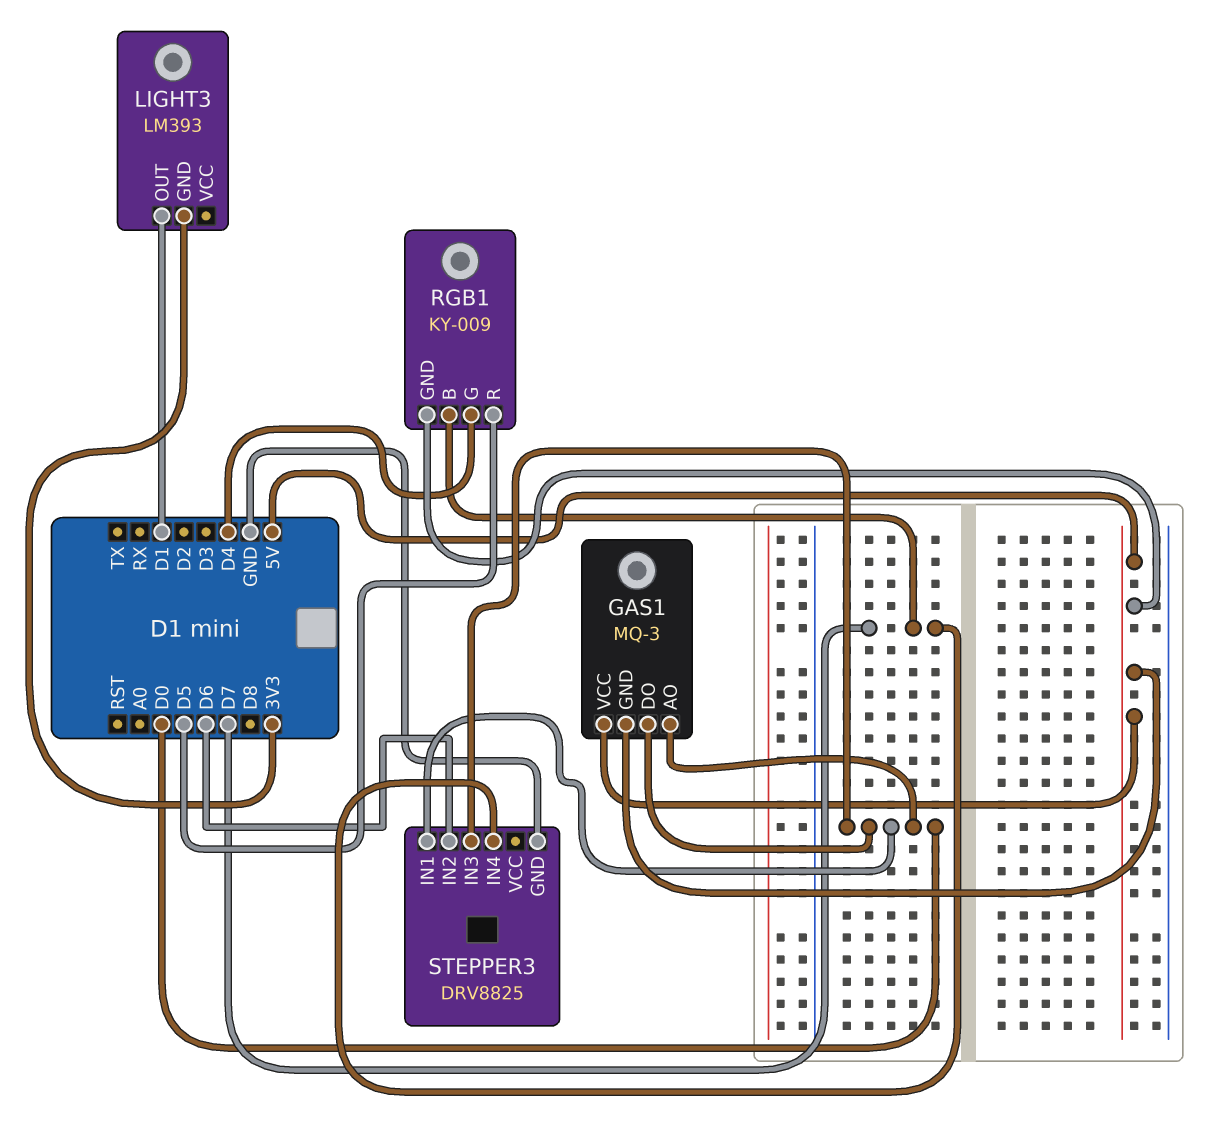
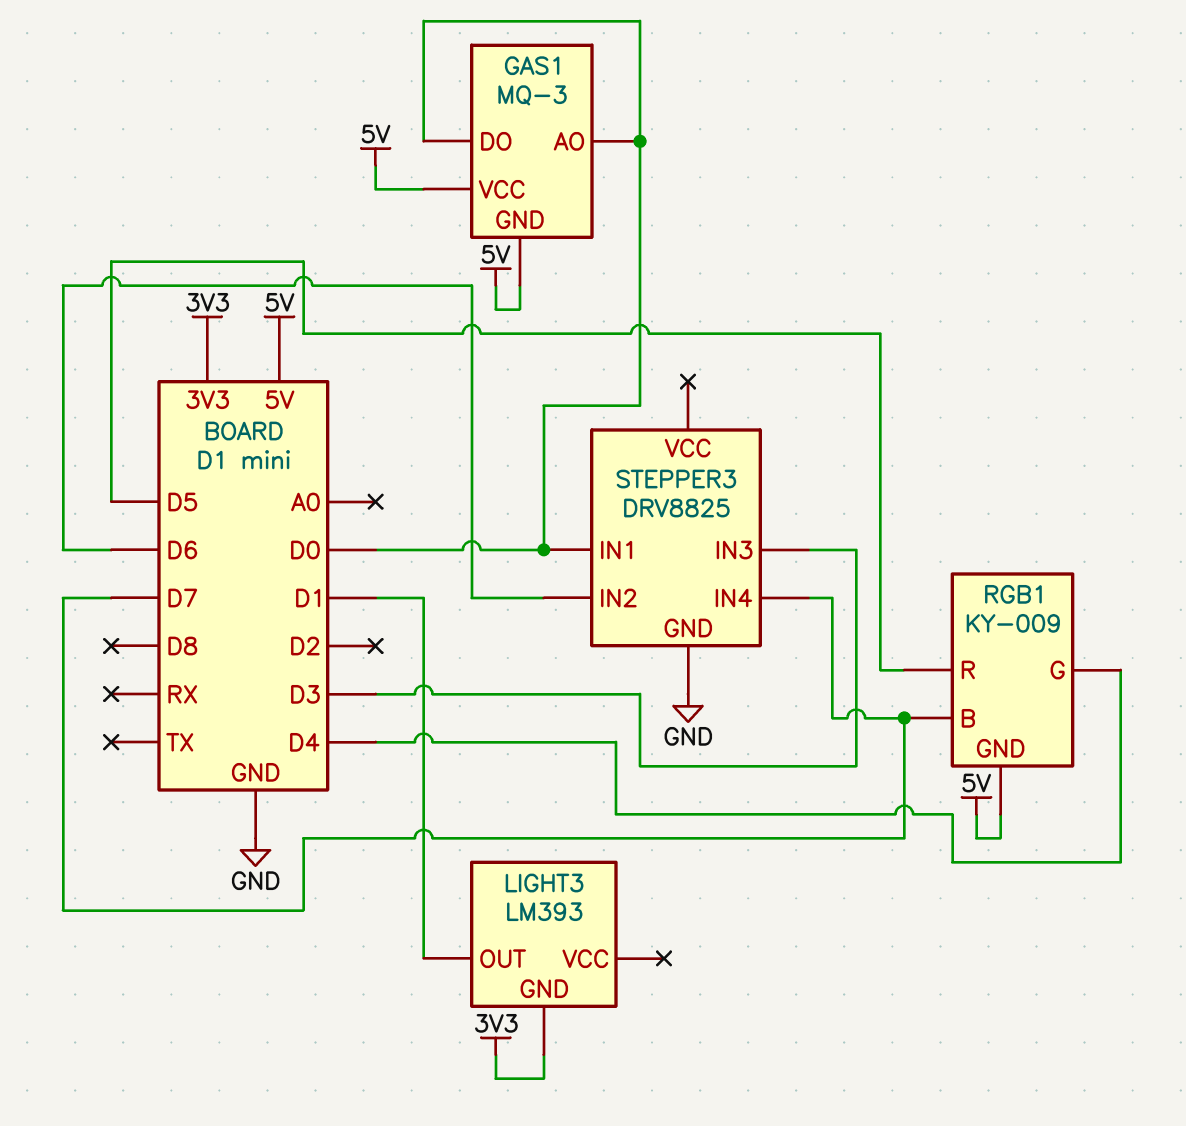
STEPPER3 pin IN3: D0 -> D3

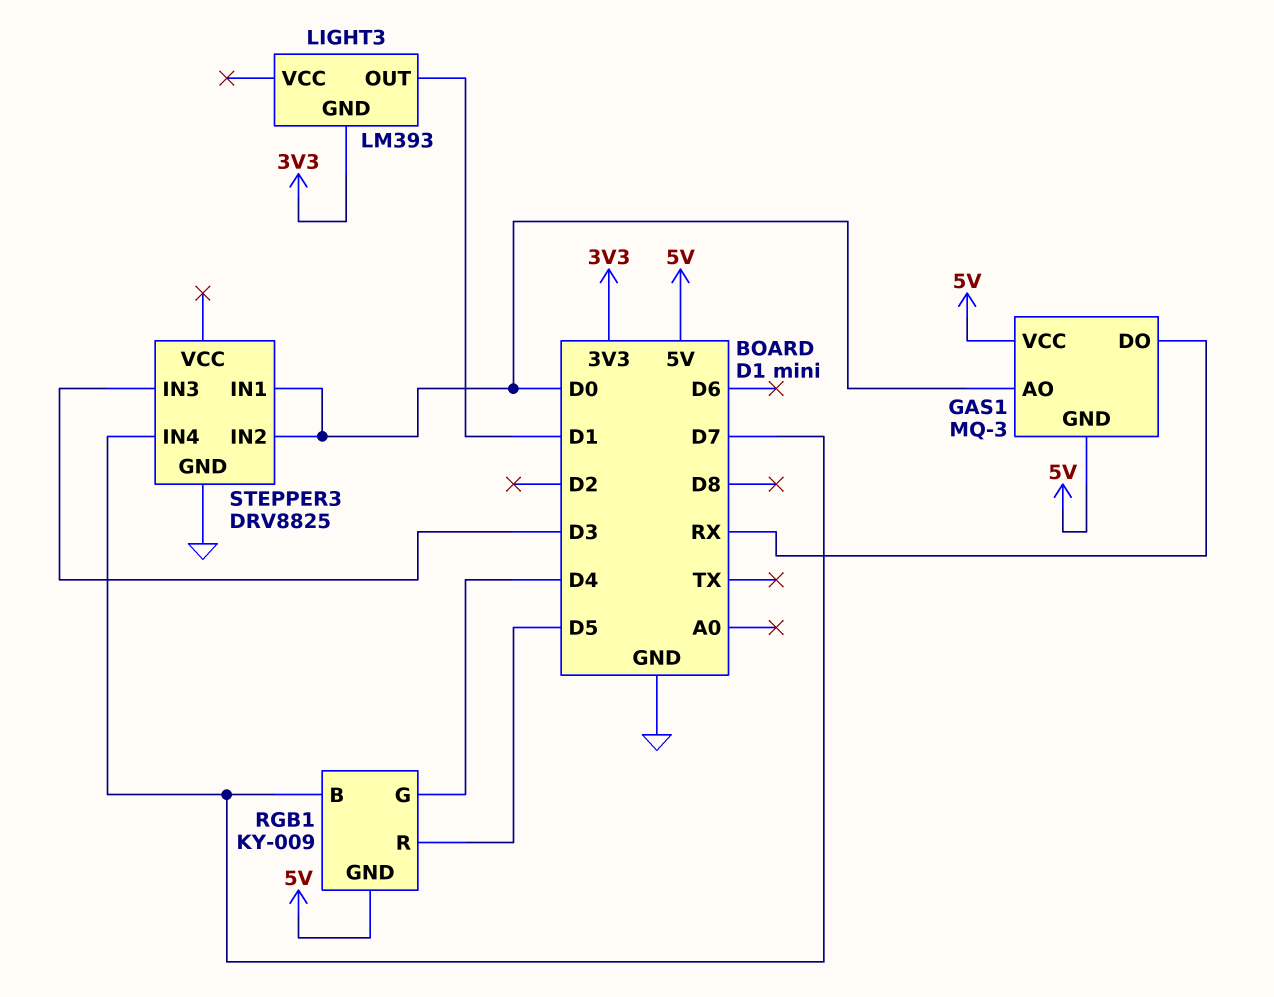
GAS1 pin DO: D0 -> RX
STEPPER3 pin IN2: D6 -> D0

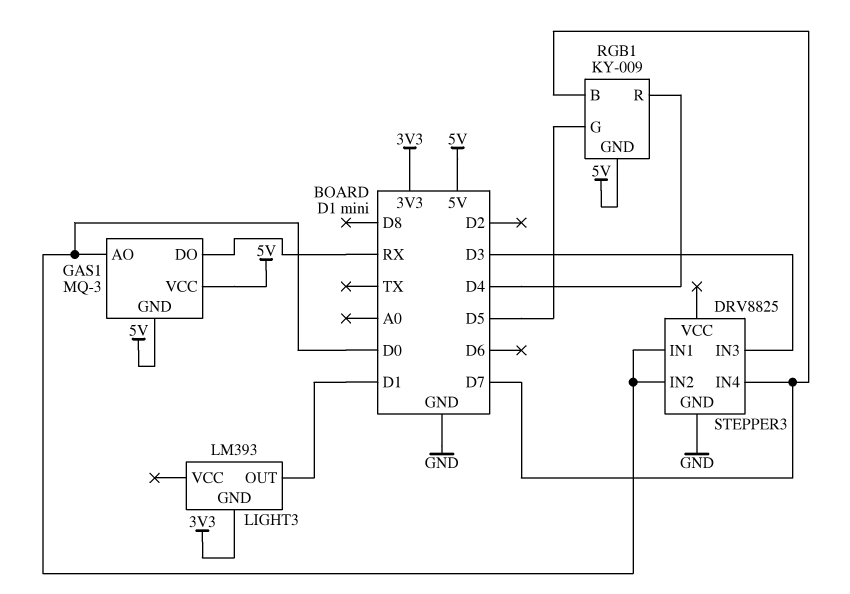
RGB1 pin G: D4 -> D5
RGB1 pin R: D5 -> D4

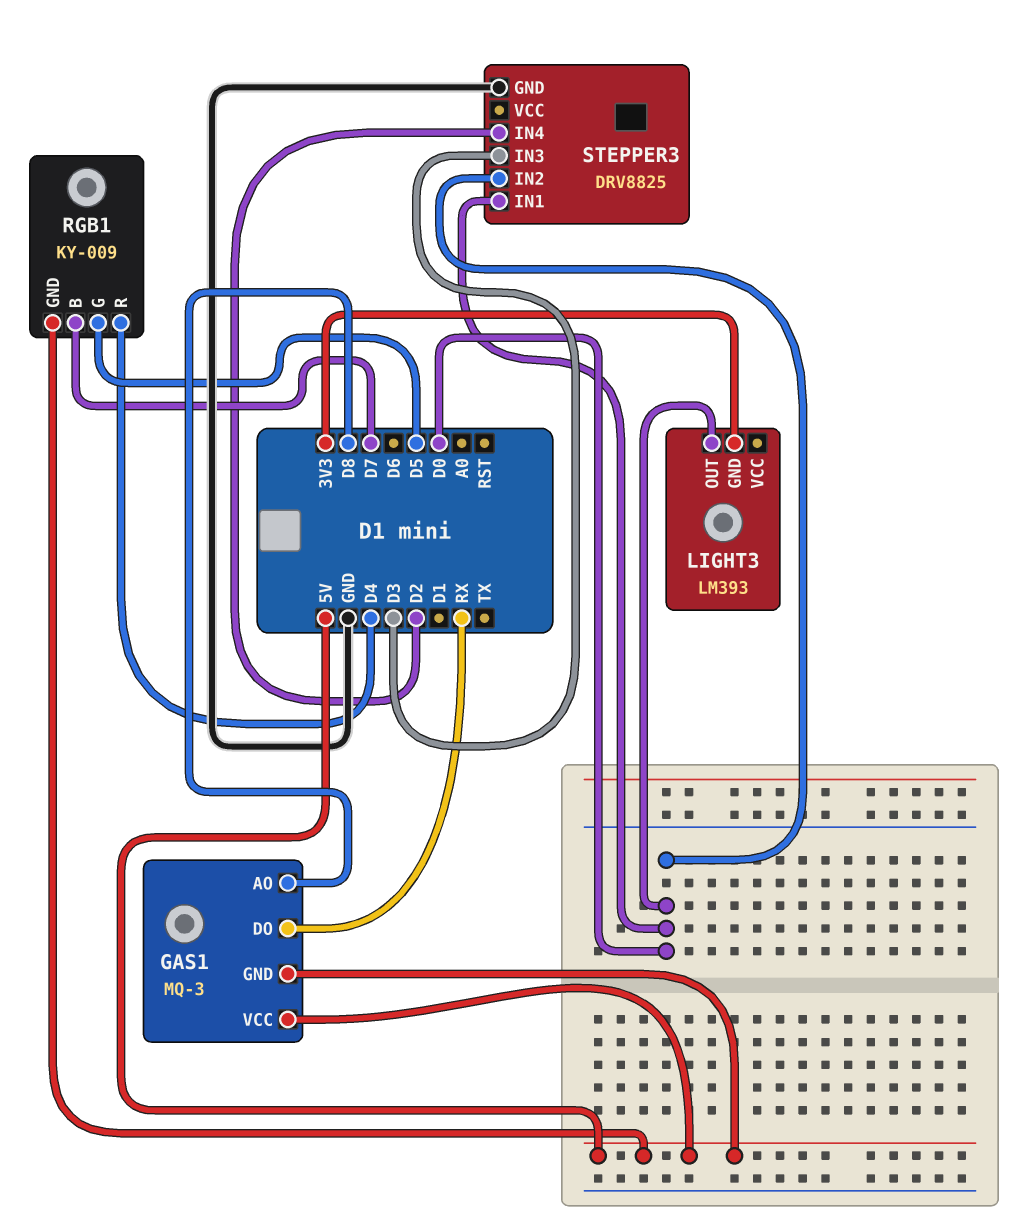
GAS1 pin AO: D0 -> D8
LIGHT3 pin OUT: D1 -> D0
STEPPER3 pin IN4: D7 -> D2

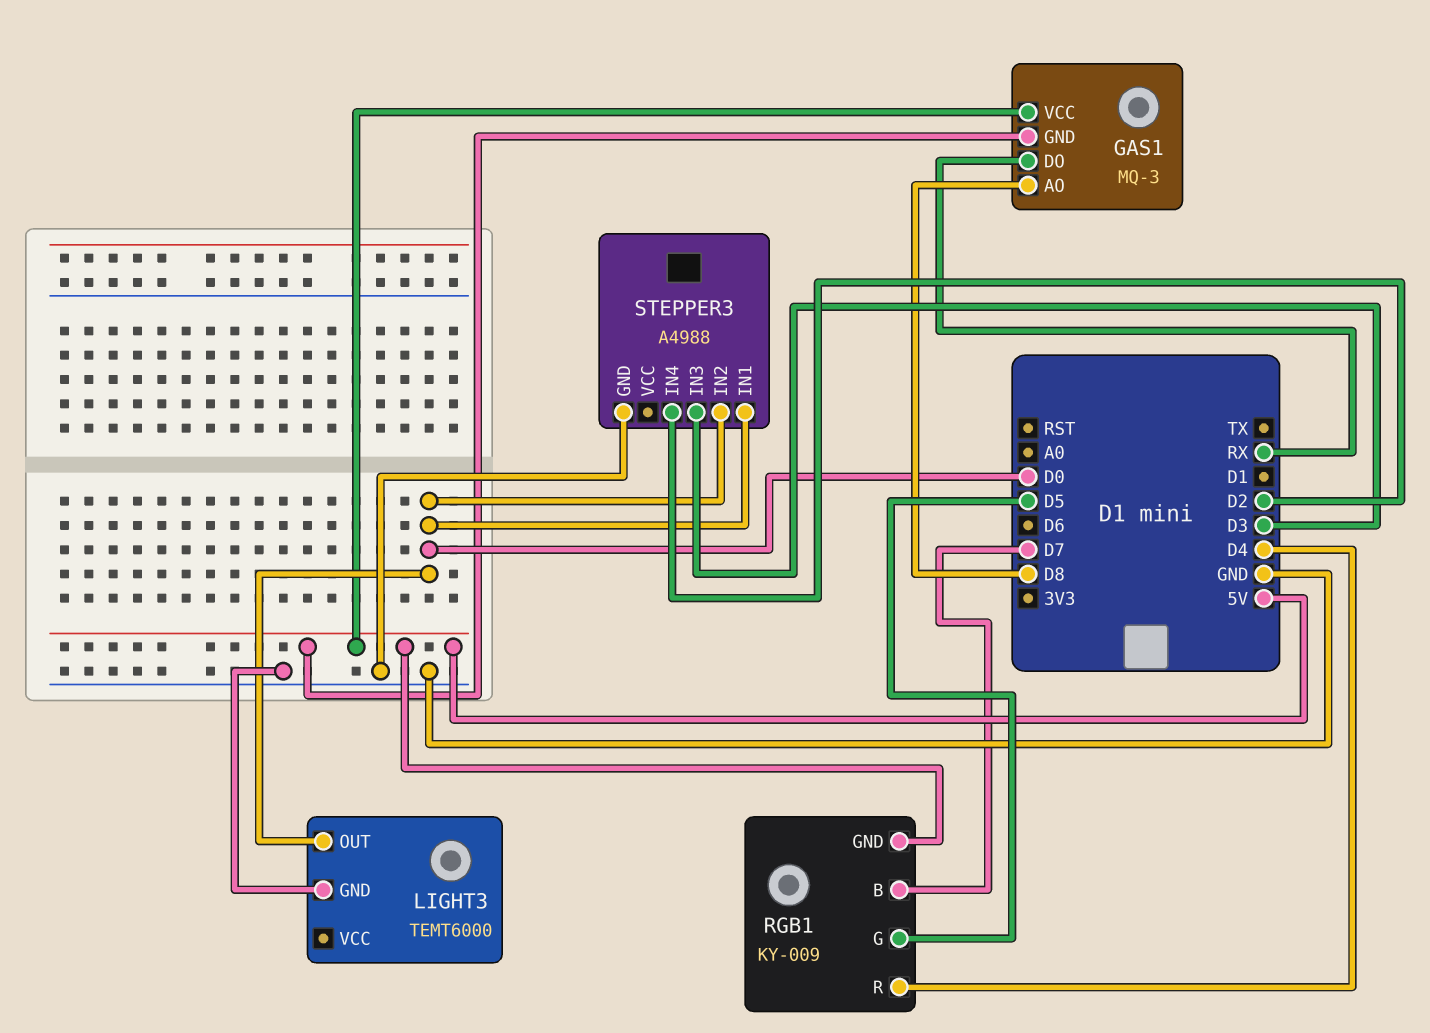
LIGHT3: LM393 -> TEMT6000
LIGHT3 pin GND: 3V3 -> GND
STEPPER3: DRV8825 -> A4988

